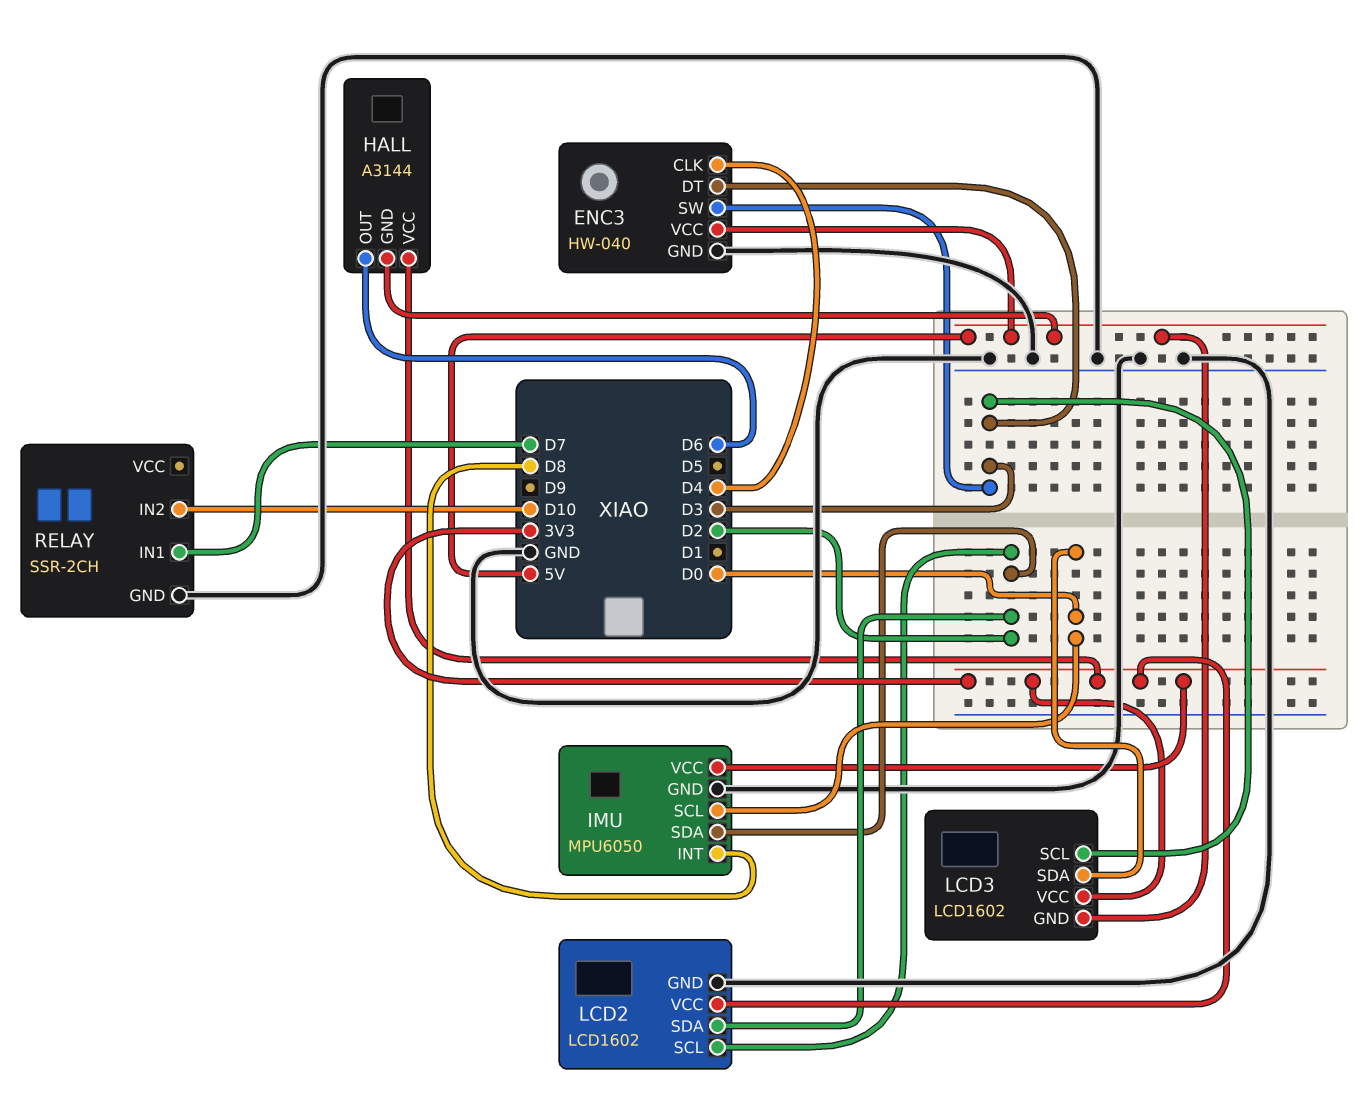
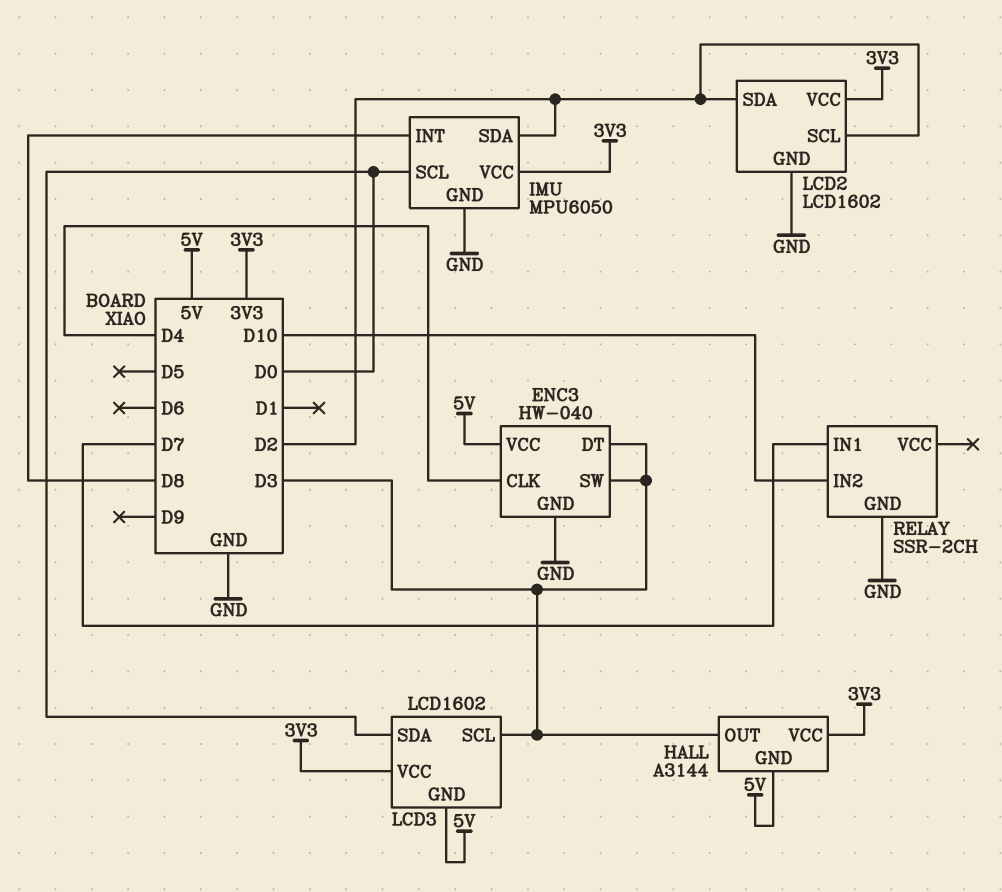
HALL pin OUT: D6 -> D3

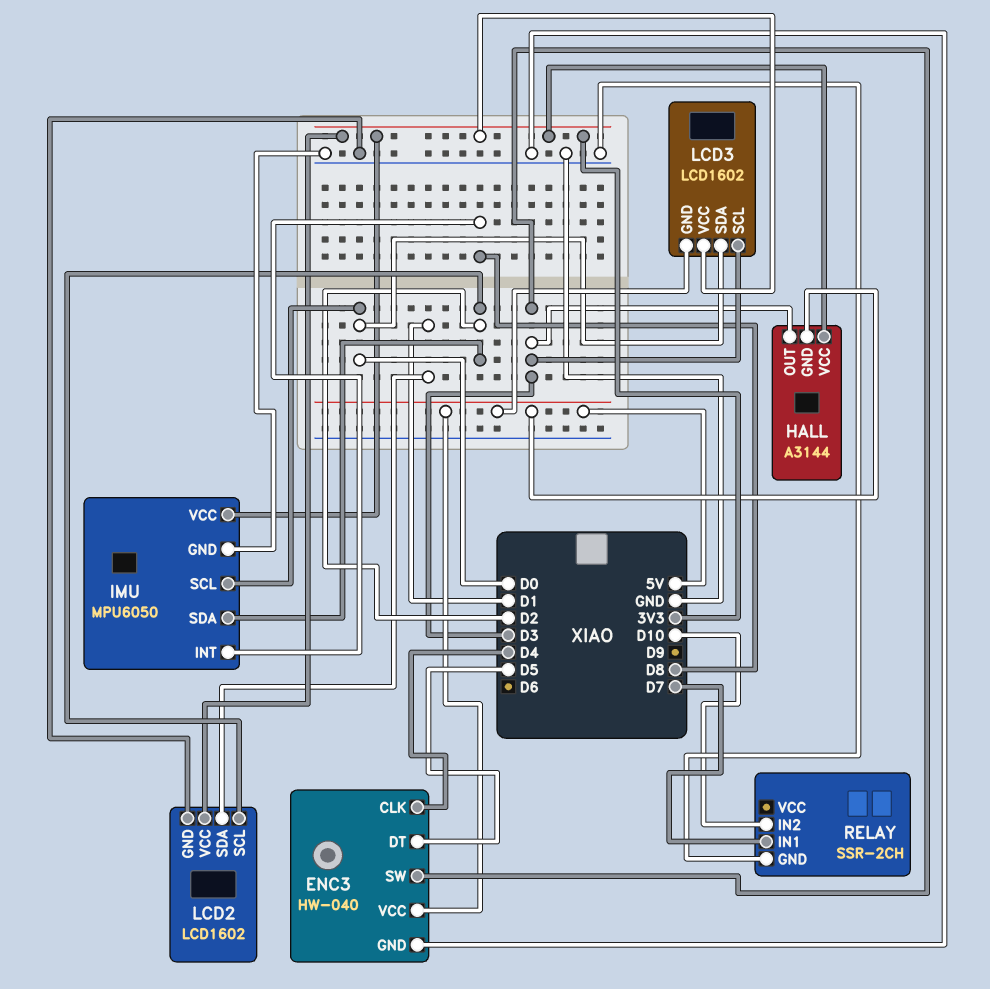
ENC3 pin DT: D3 -> D5
LCD2 pin SDA: D2 -> D1

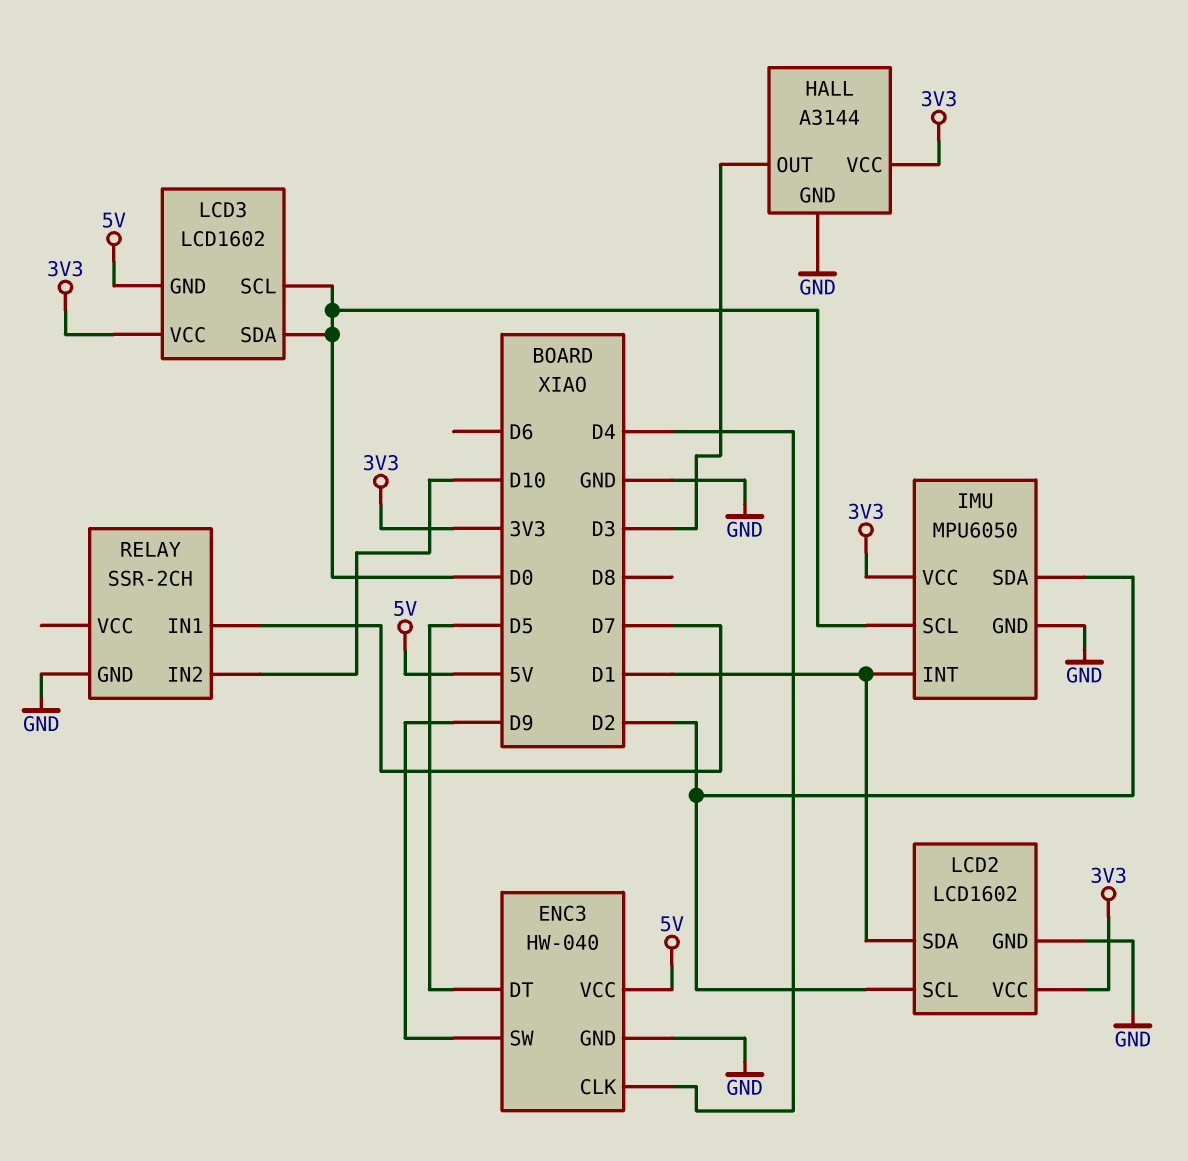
ENC3 pin SW: D3 -> D9
HALL pin GND: 5V -> GND
IMU pin INT: D8 -> D1
LCD3 pin SCL: D3 -> D0

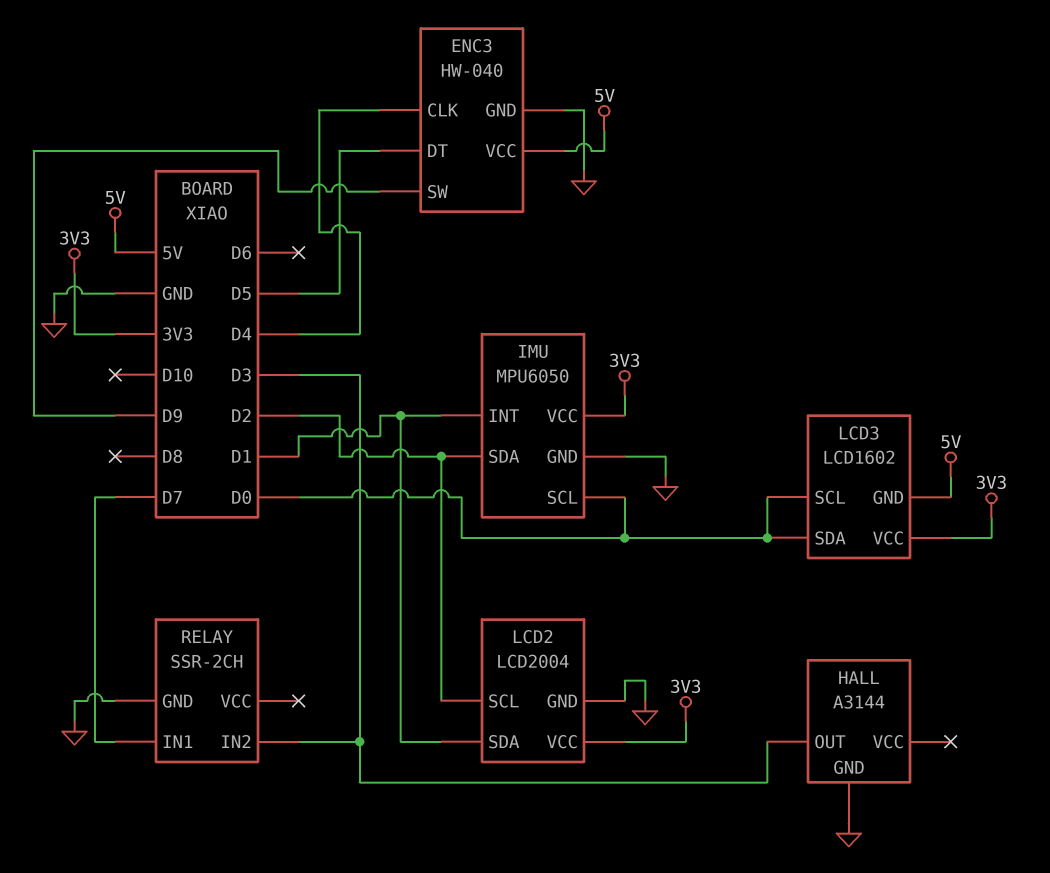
HALL pin VCC: 3V3 -> none
LCD2: LCD1602 -> LCD2004
RELAY pin IN2: D10 -> D3

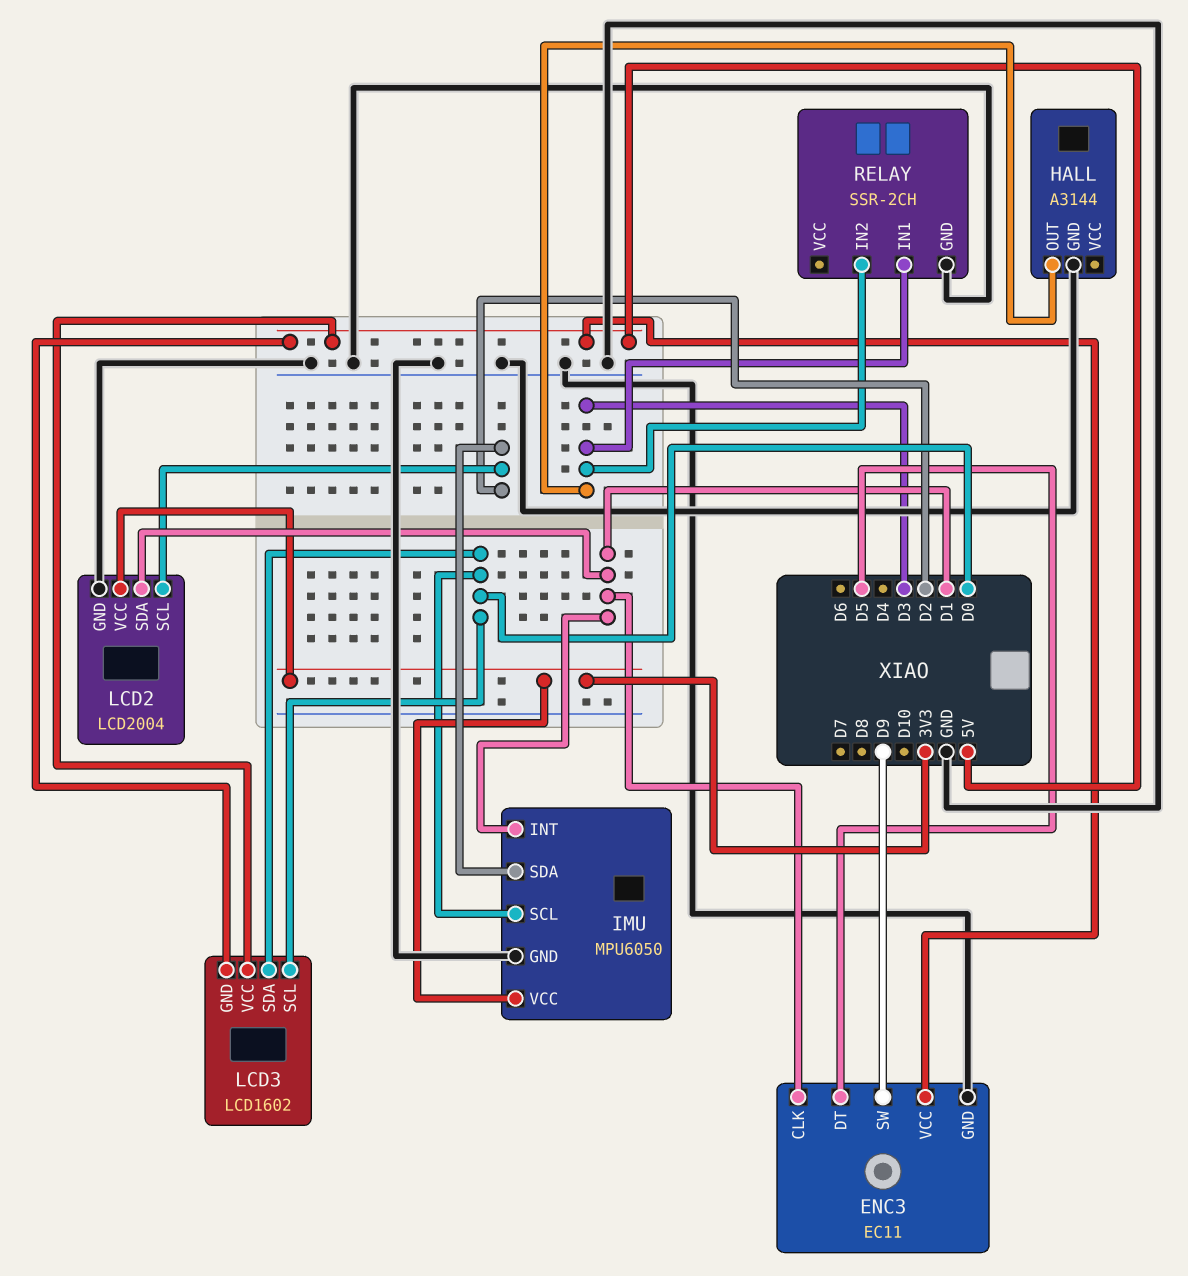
ENC3: HW-040 -> EC11
ENC3 pin CLK: D4 -> D1
LCD3 pin VCC: 3V3 -> 5V
RELAY pin IN1: D7 -> D3

